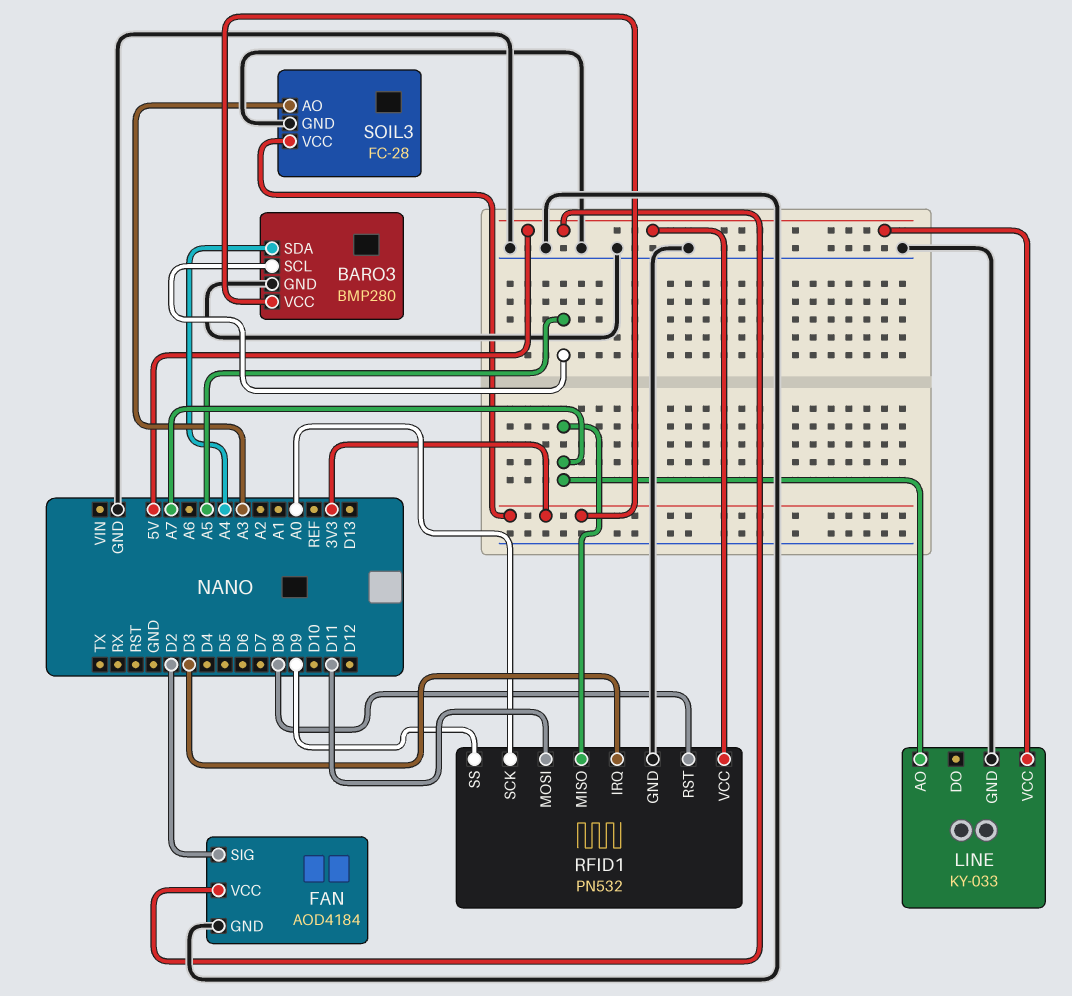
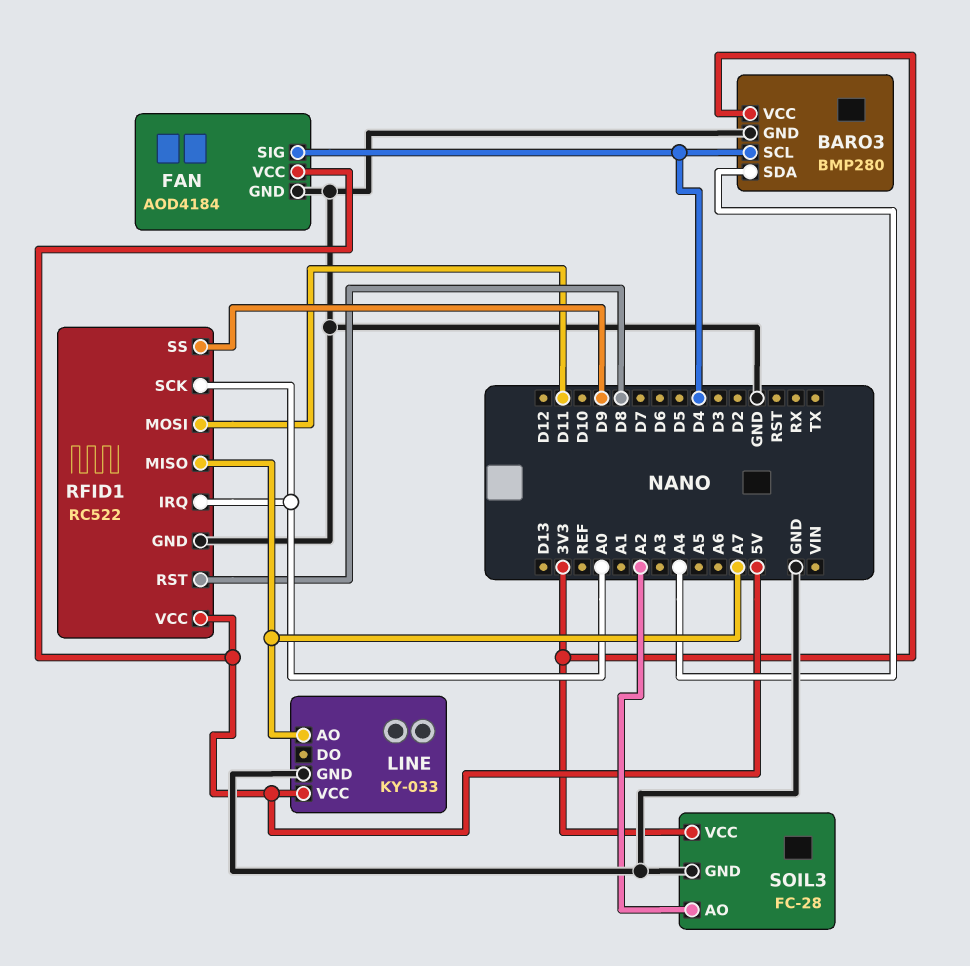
BARO3 pin SCL: A5 -> D4
FAN pin SIG: D2 -> D4
RFID1: PN532 -> RC522
RFID1 pin IRQ: D3 -> A0
SOIL3 pin AO: A3 -> A2

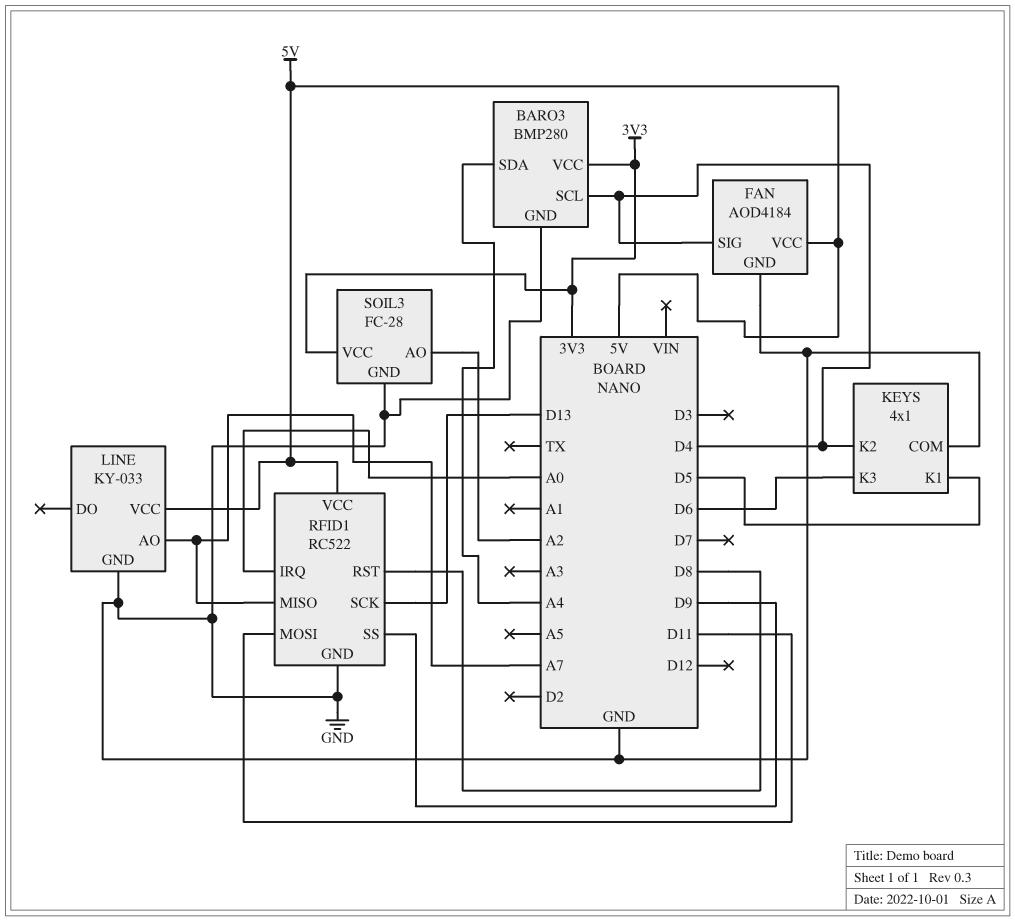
KEYS: none -> 4x1
KEYS pin COM: none -> GND
KEYS pin K1: none -> D5
KEYS pin K2: none -> D4
KEYS pin K3: none -> D6
RFID1 pin SCK: A0 -> D13

